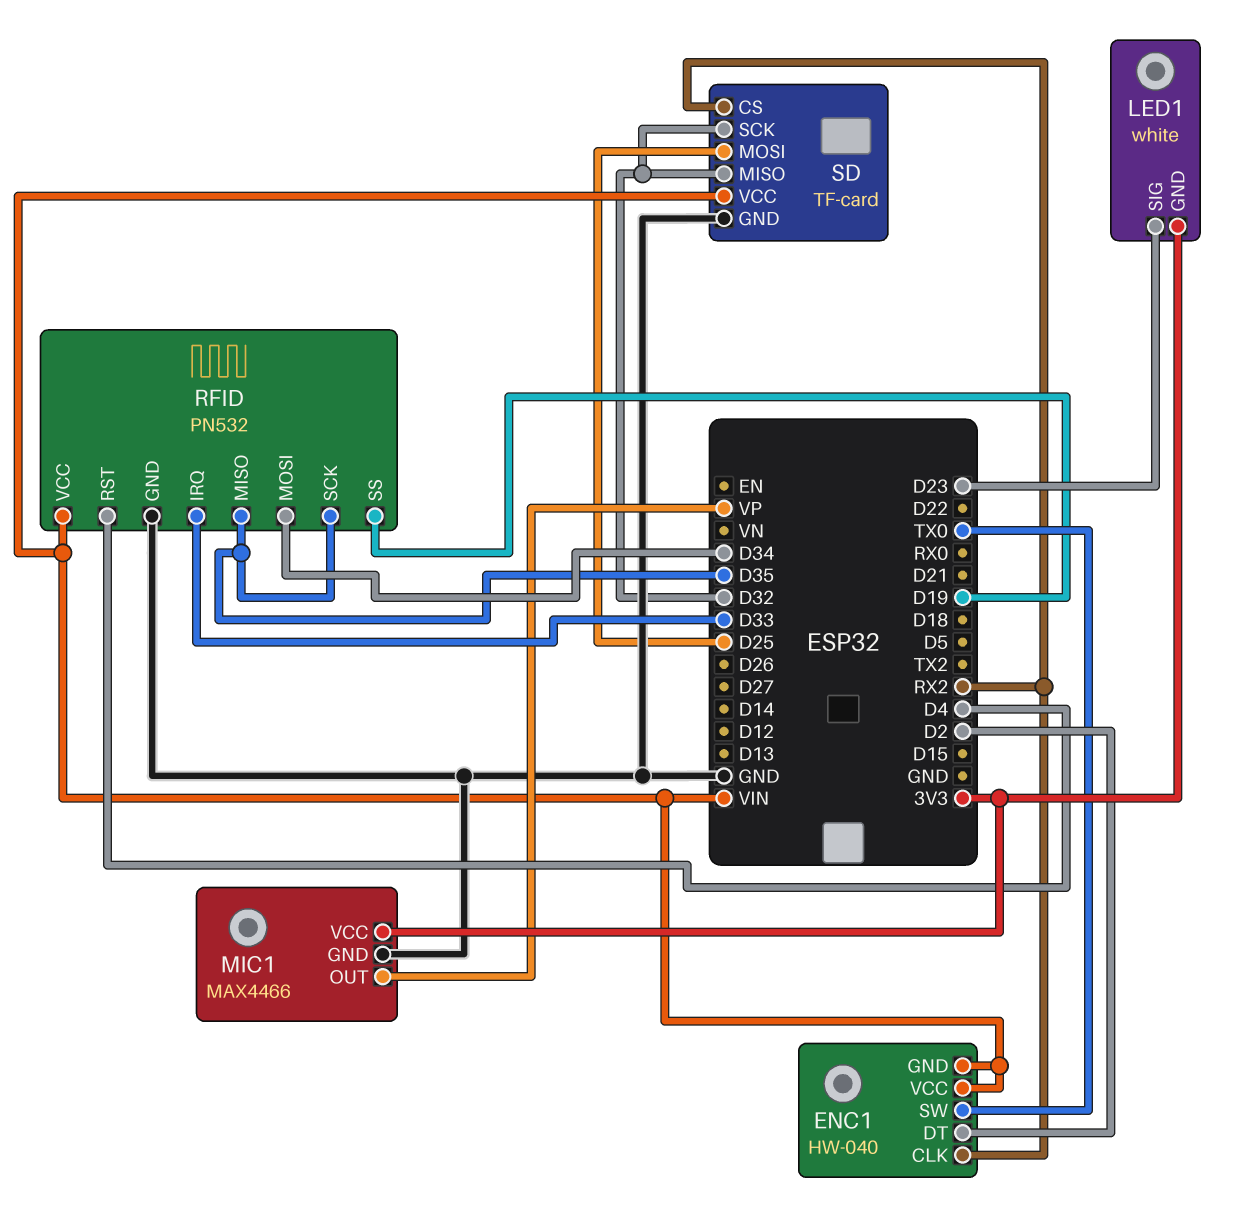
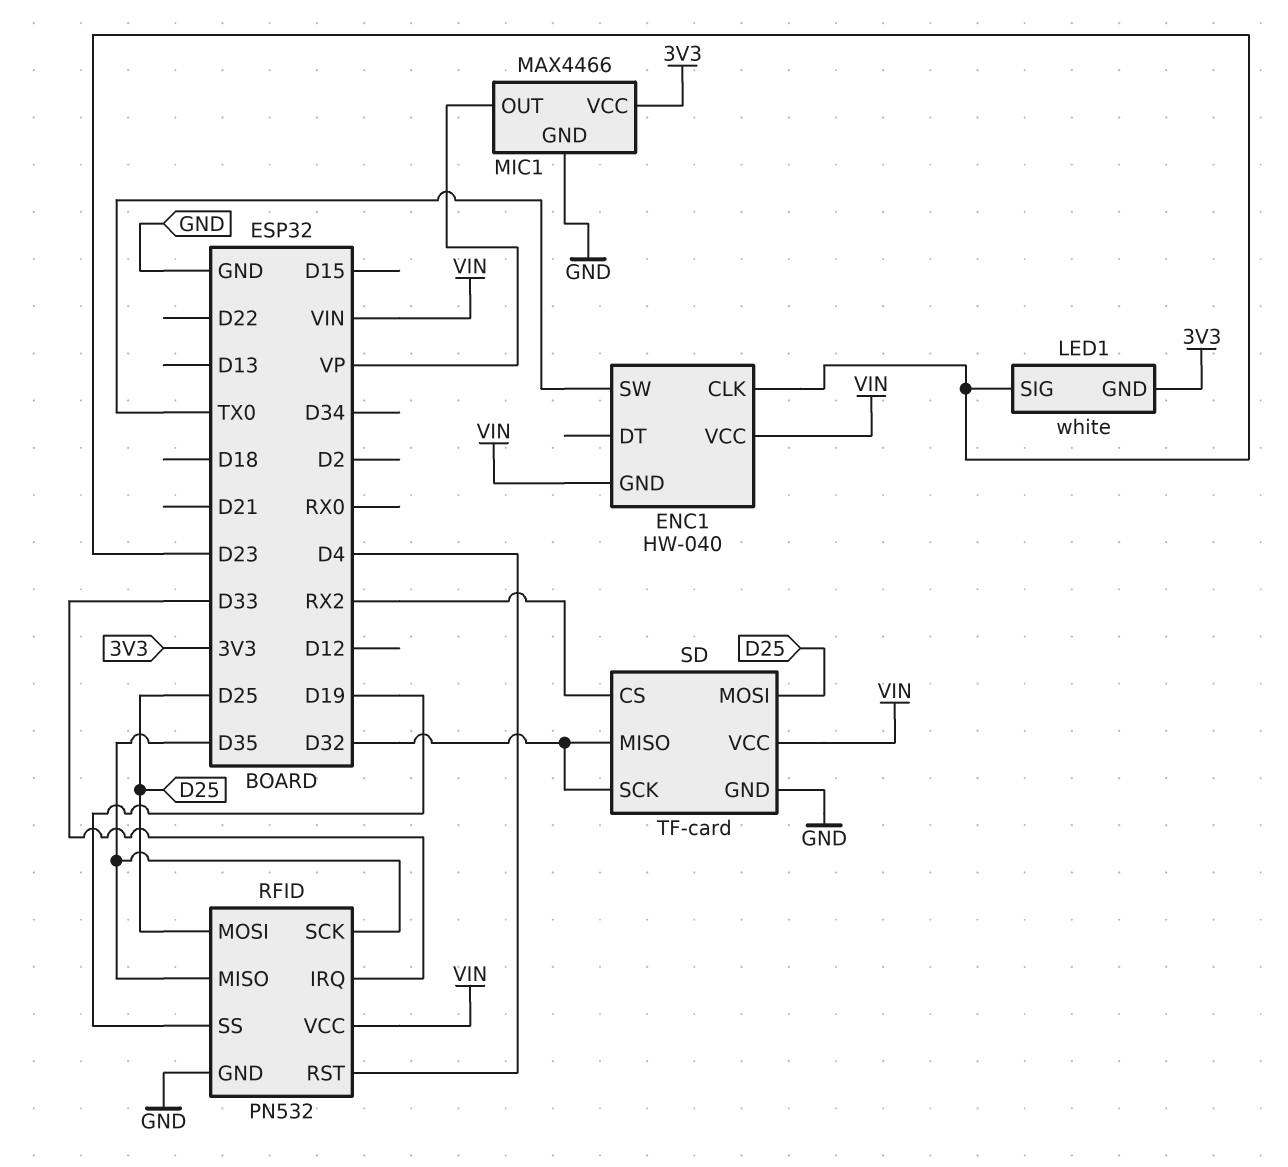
ENC1 pin CLK: RX2 -> D23
ENC1 pin DT: D2 -> none
RFID pin MOSI: D34 -> D25

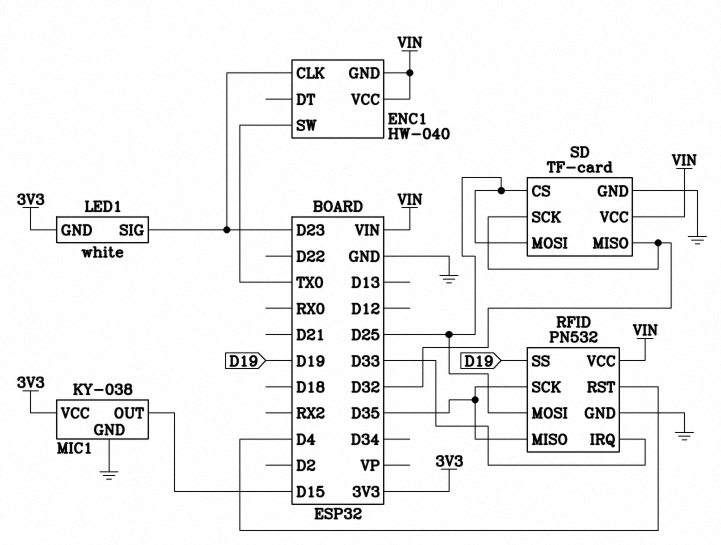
MIC1: MAX4466 -> KY-038
MIC1 pin OUT: VP -> D15
SD pin CS: RX2 -> D25

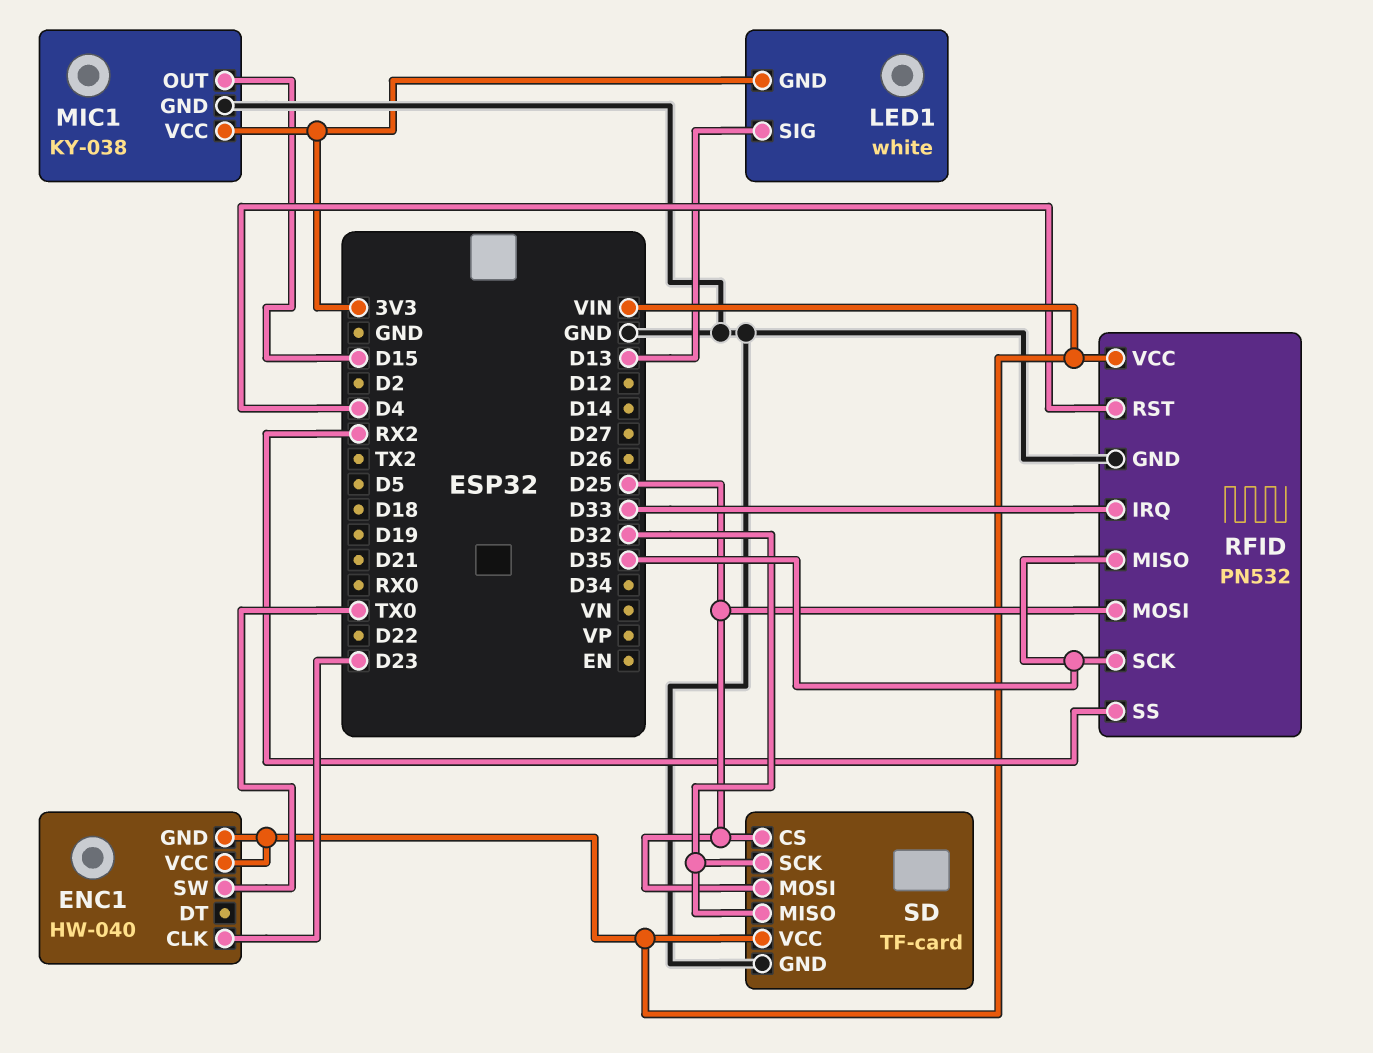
LED1 pin SIG: D23 -> D13
RFID pin SS: D19 -> RX2

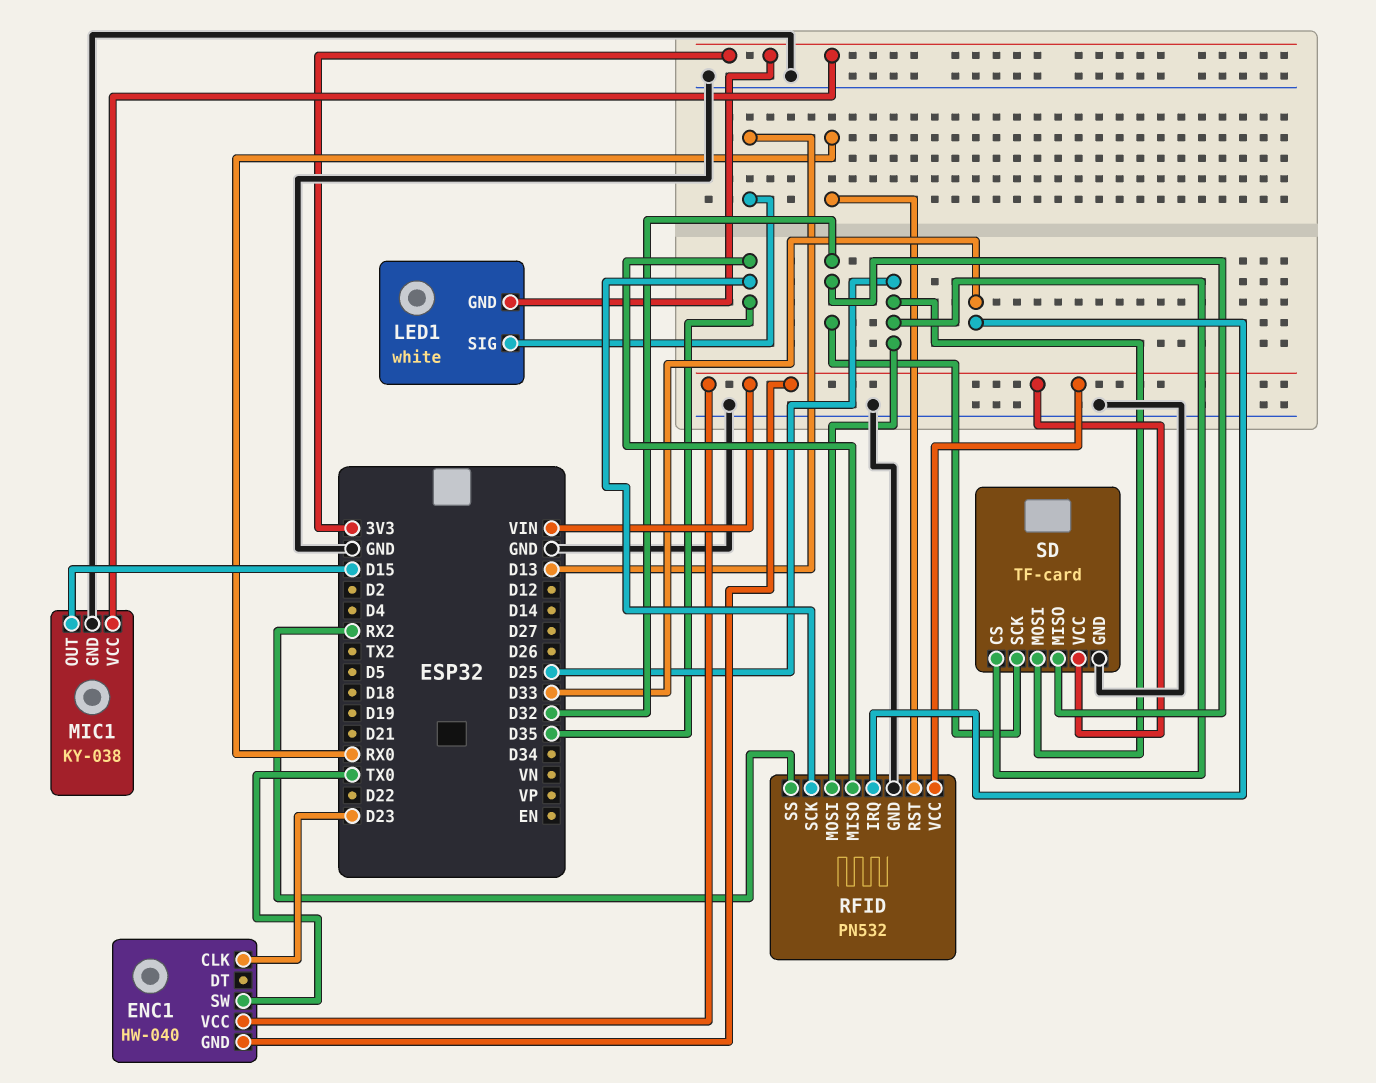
RFID pin RST: D4 -> RX0

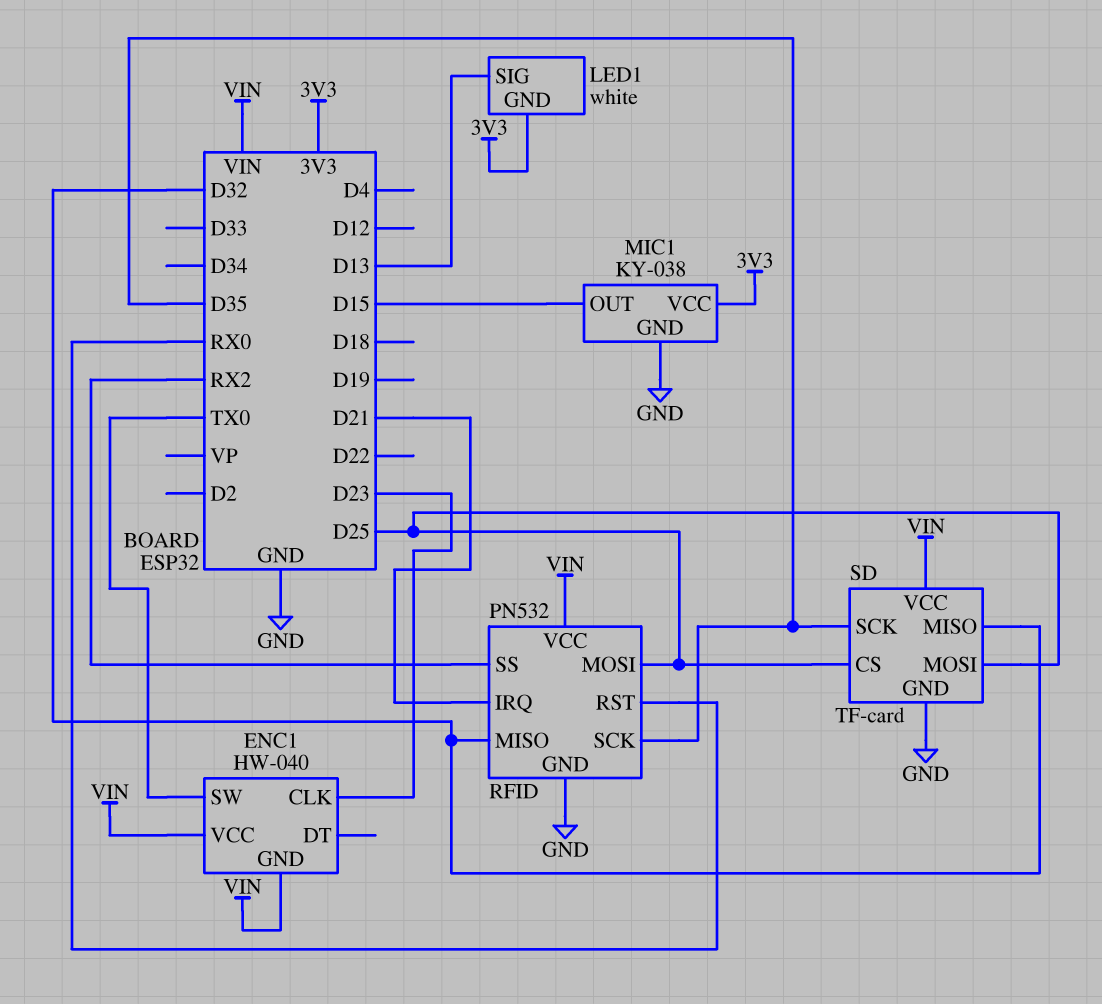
RFID pin IRQ: D33 -> D21
RFID pin MISO: D35 -> D32
SD pin SCK: D32 -> D35

